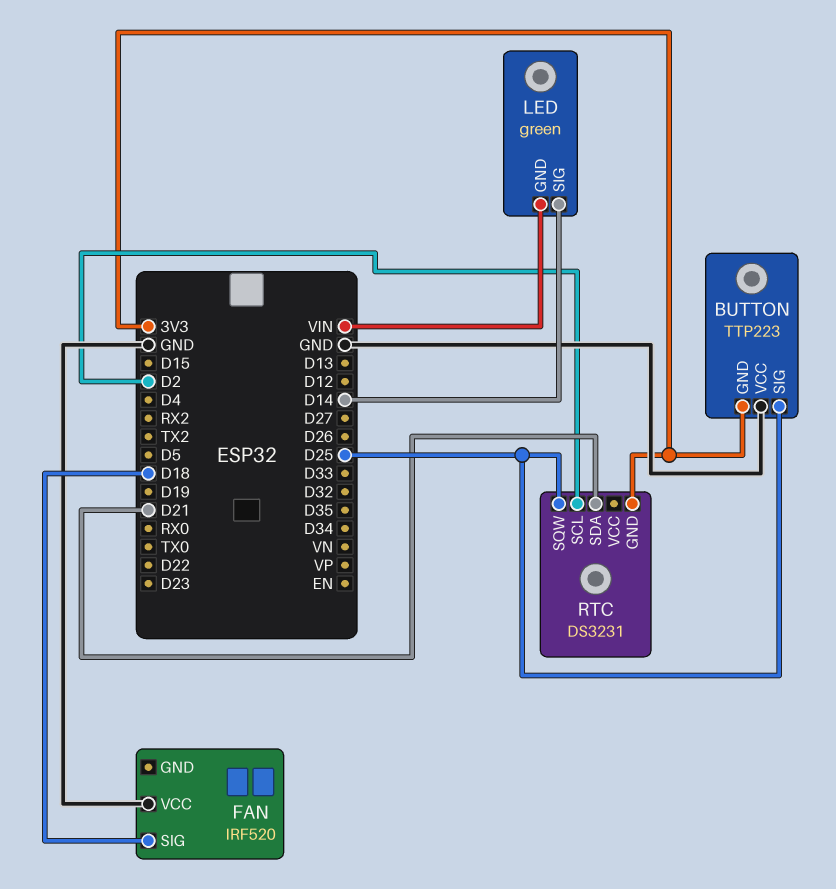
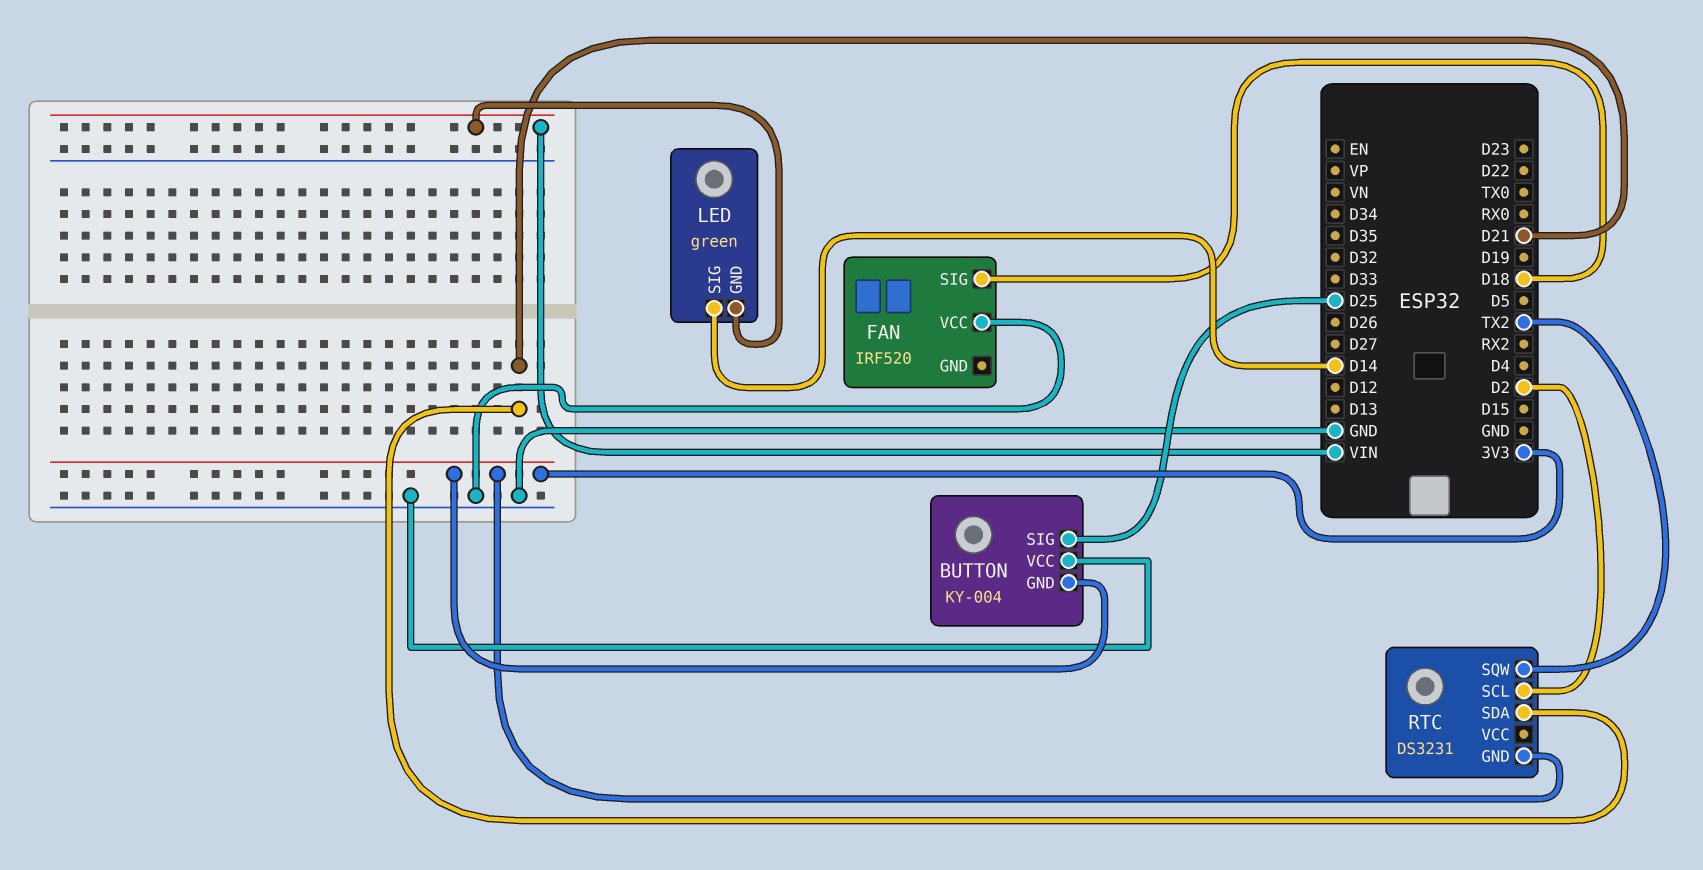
BUTTON: TTP223 -> KY-004
RTC pin SQW: D25 -> TX2

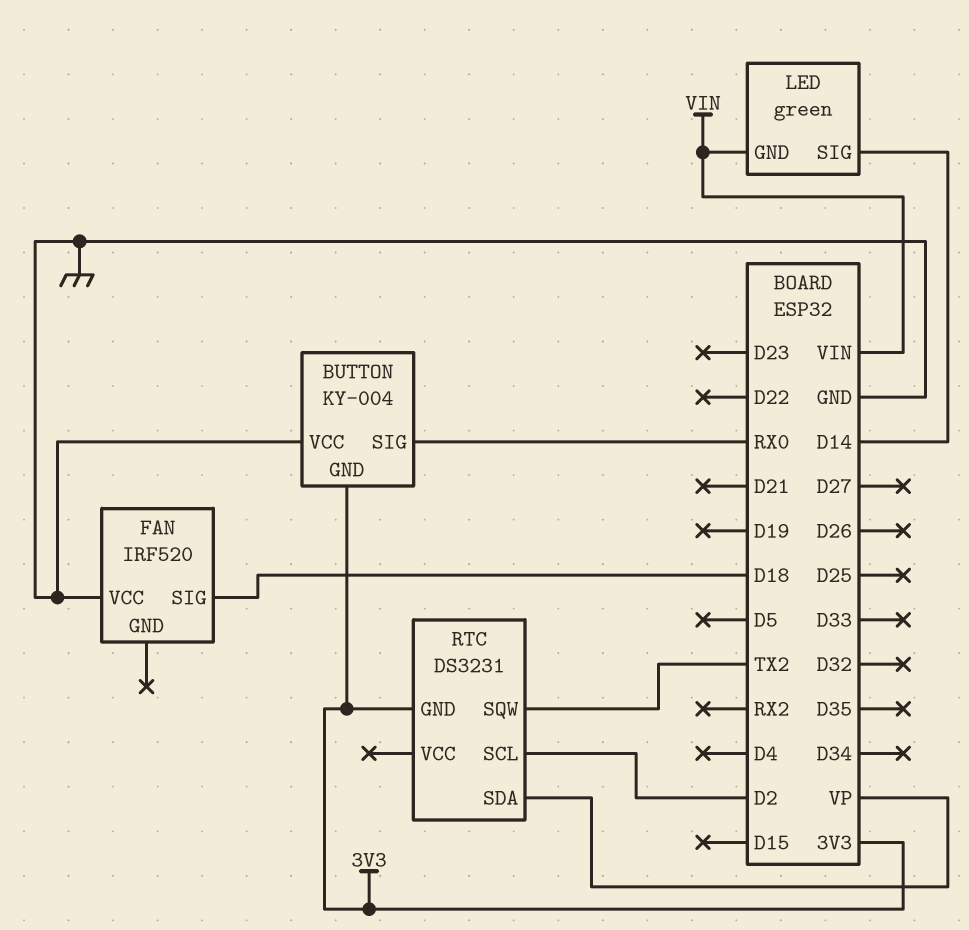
BUTTON pin SIG: D25 -> RX0
RTC pin SDA: D21 -> VP

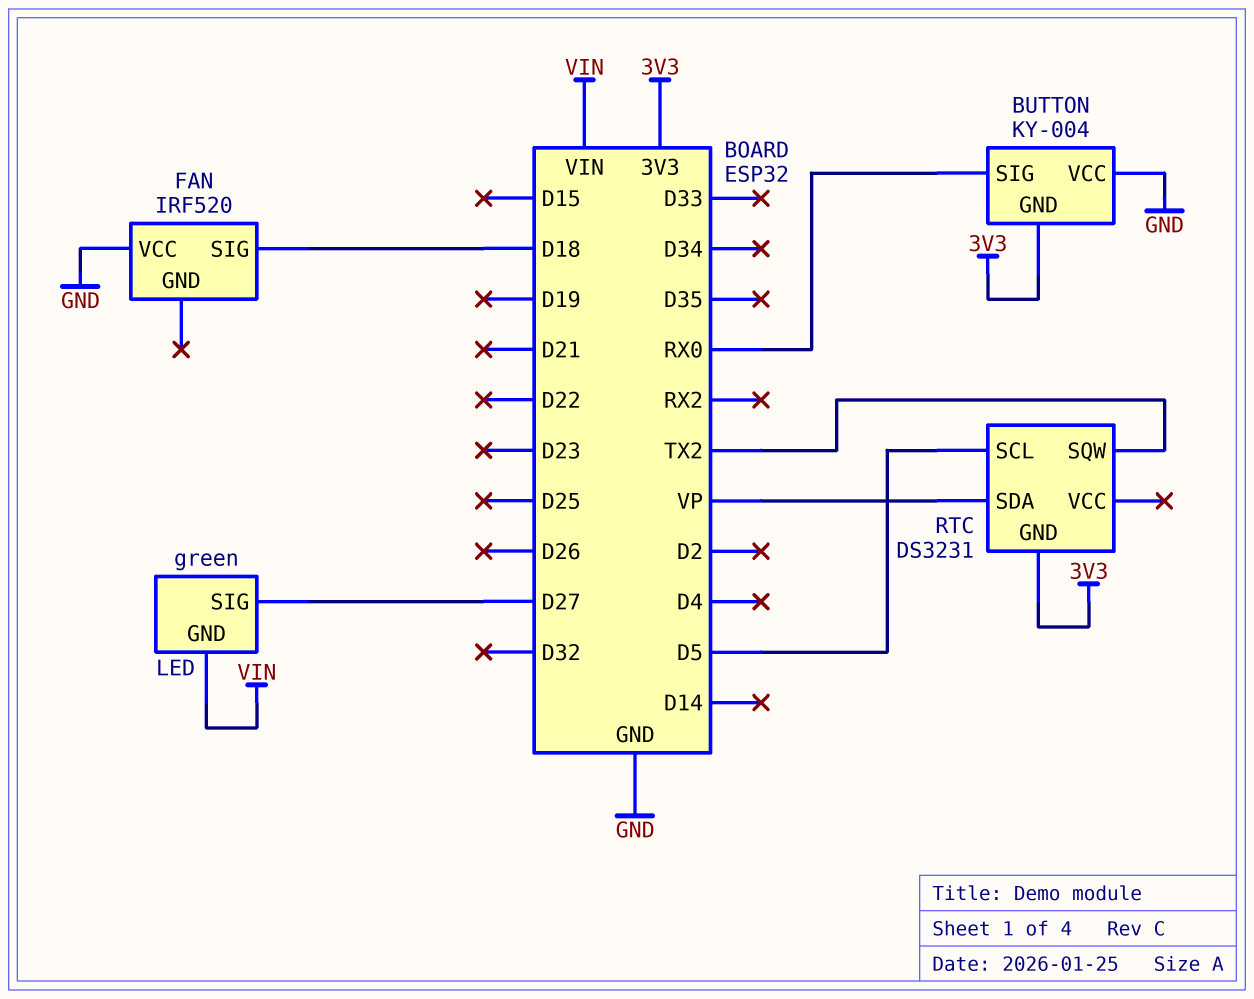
LED pin SIG: D14 -> D27
RTC pin SCL: D2 -> D5

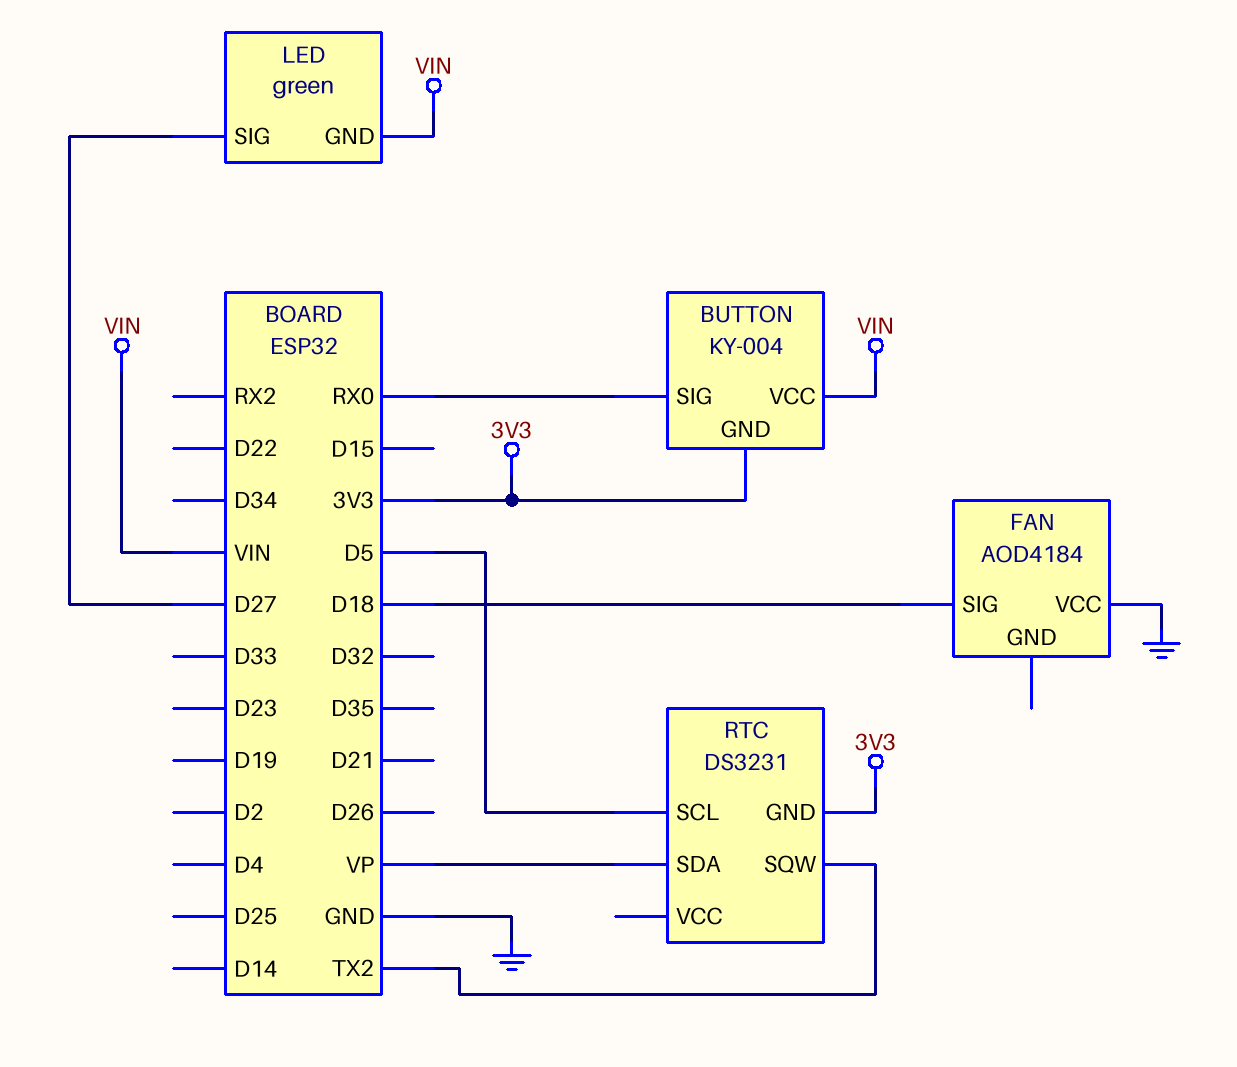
BUTTON pin VCC: GND -> VIN
FAN: IRF520 -> AOD4184

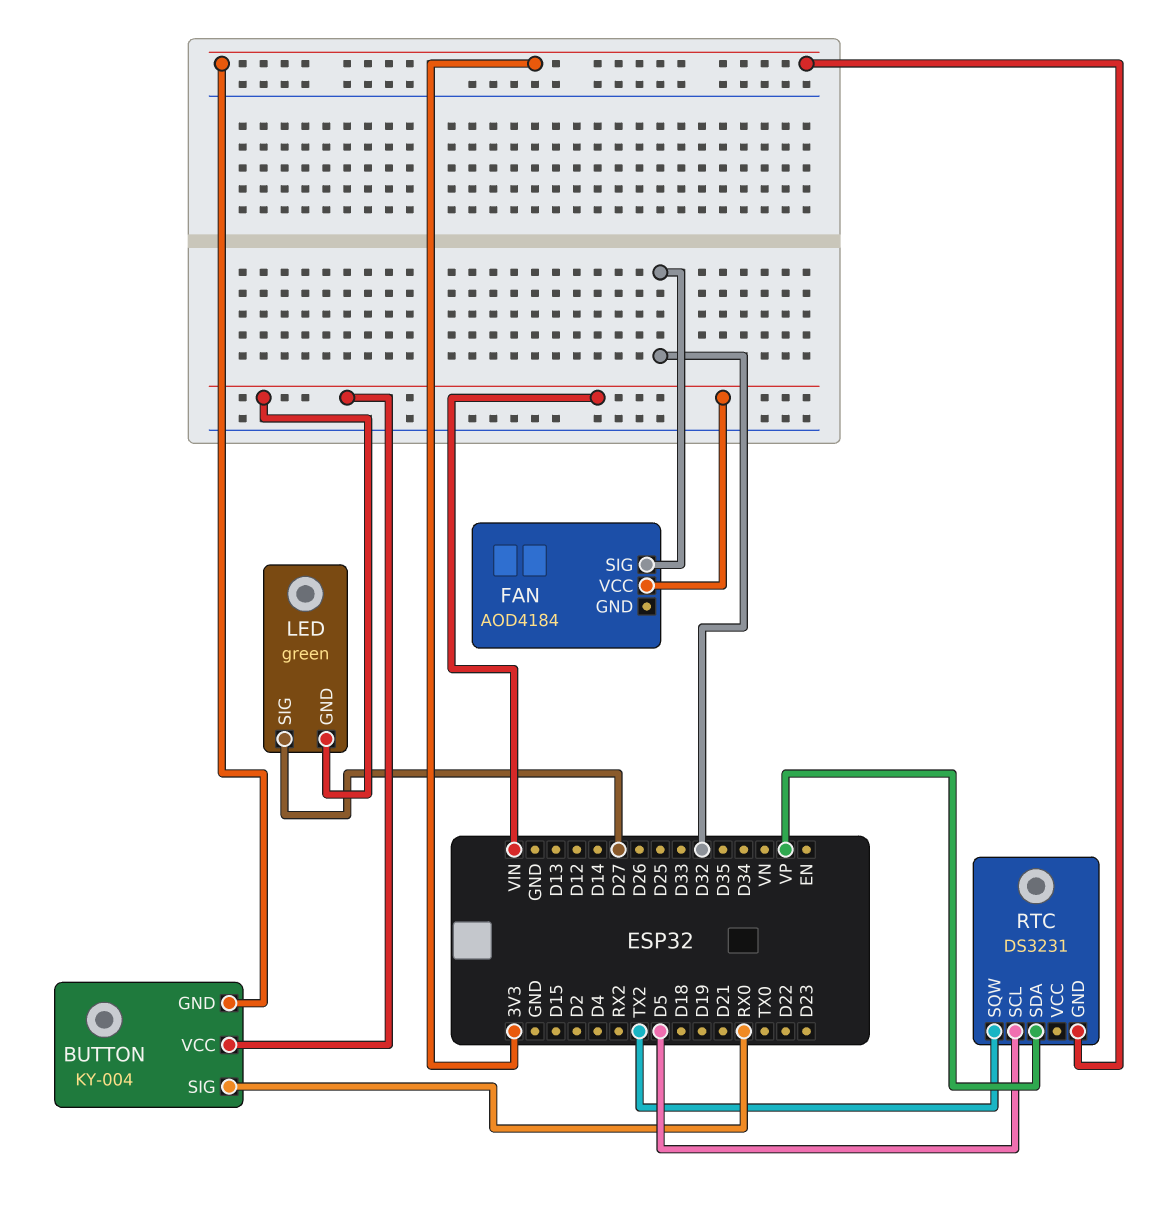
FAN pin SIG: D18 -> D32
FAN pin VCC: GND -> VIN

